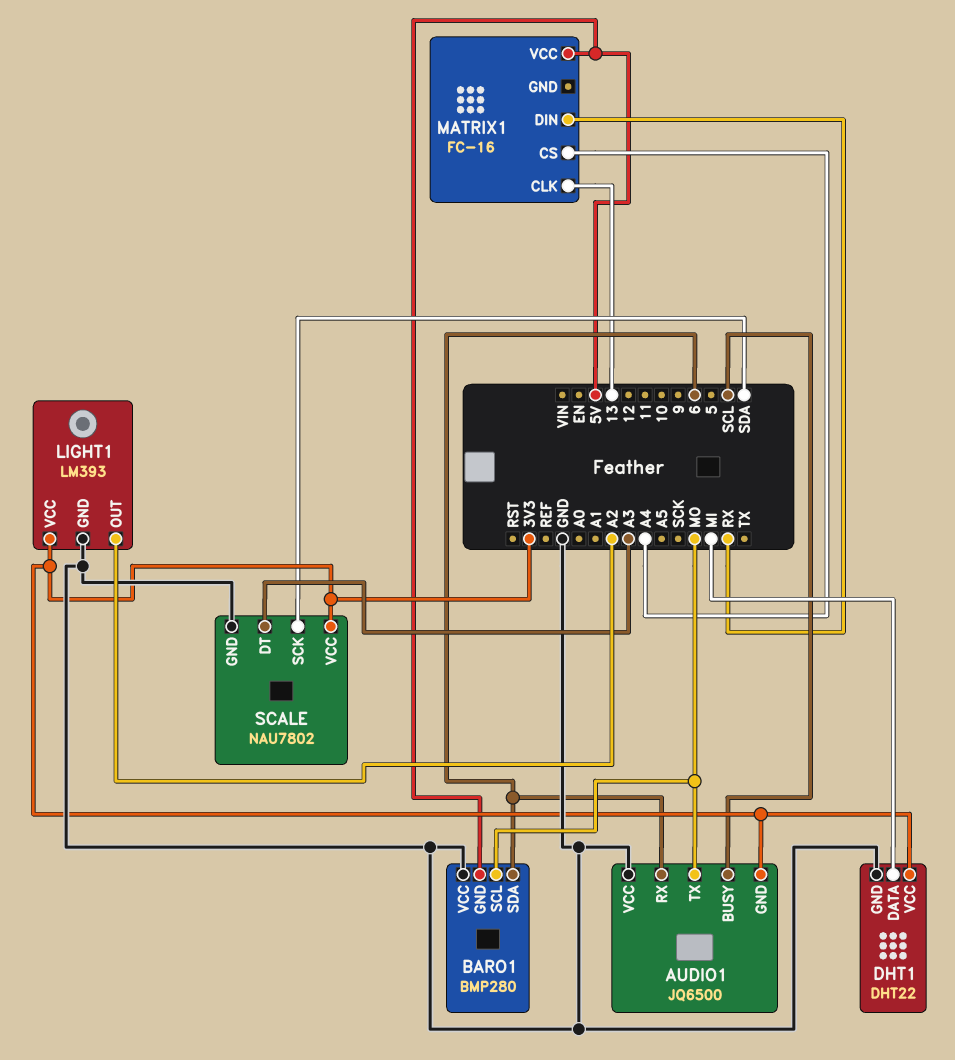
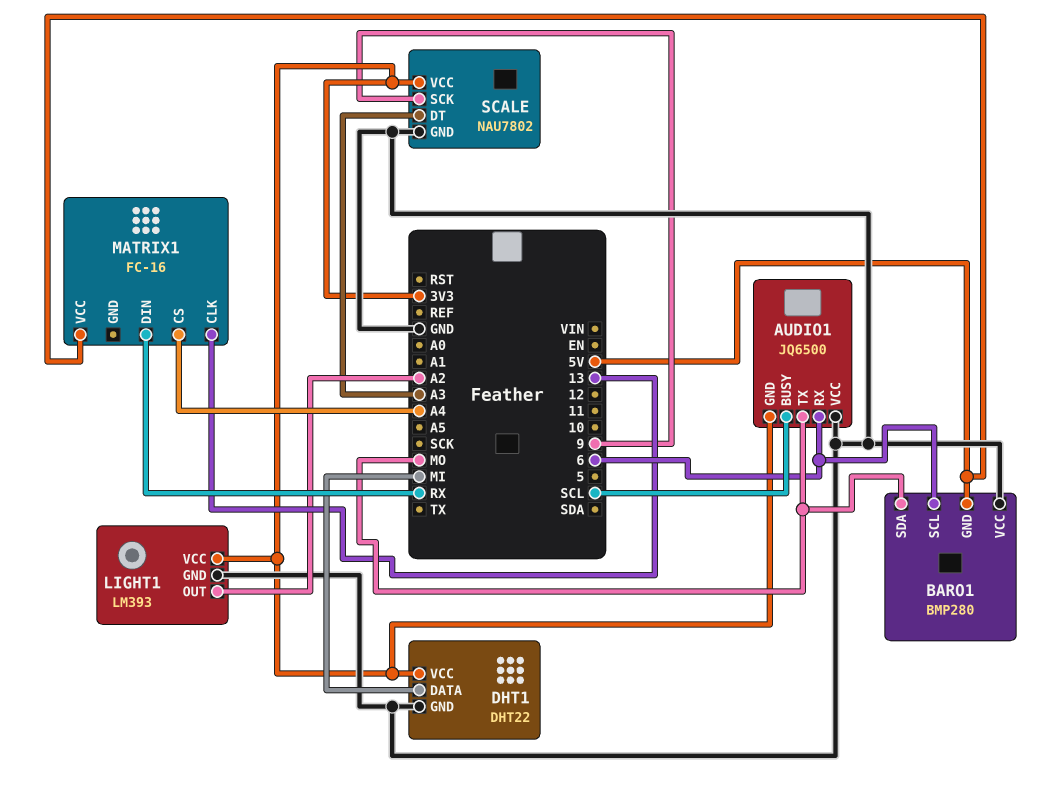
BARO1 pin SCL: MO -> 6
BARO1 pin SDA: 6 -> MO
SCALE pin SCK: SDA -> 9

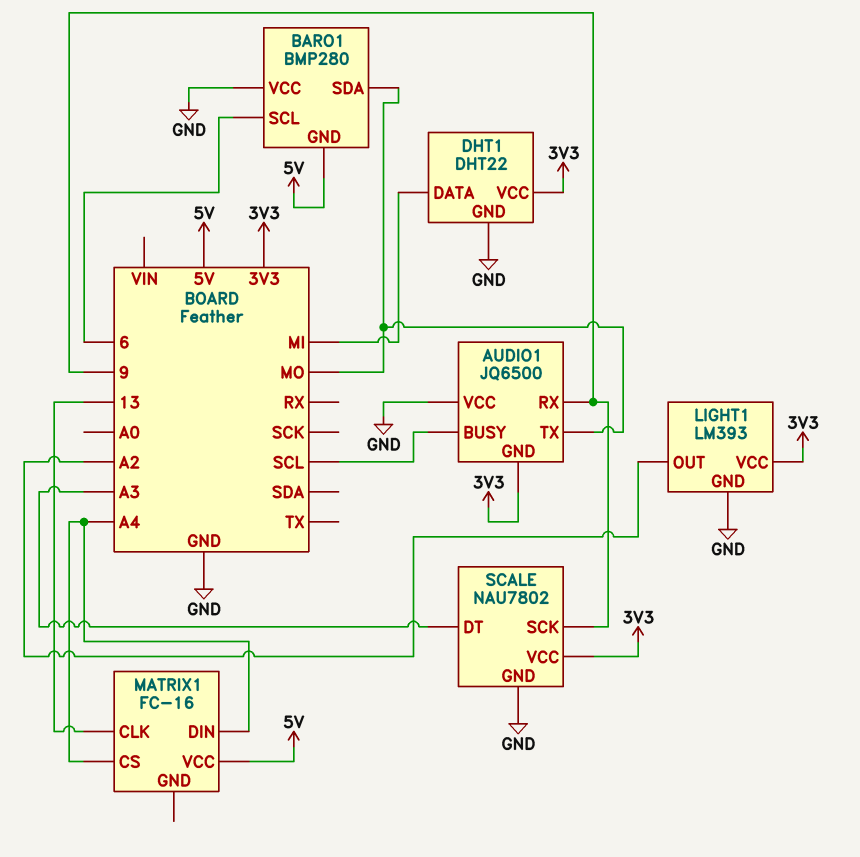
AUDIO1 pin RX: 6 -> 9
MATRIX1 pin DIN: RX -> A4

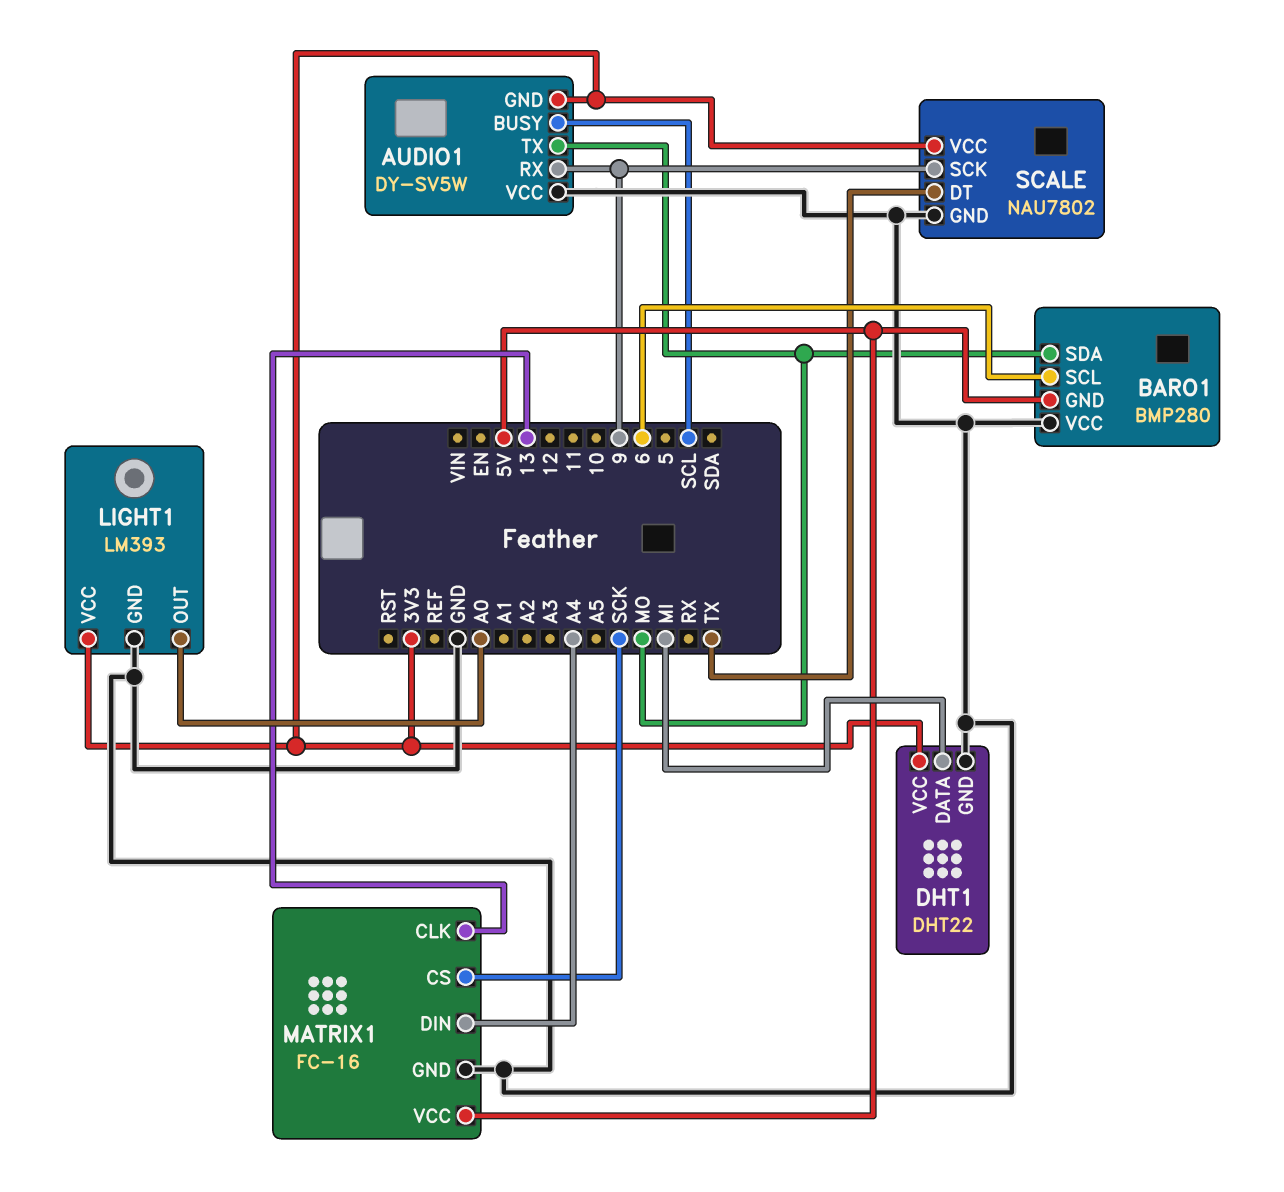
AUDIO1: JQ6500 -> DY-SV5W
LIGHT1 pin OUT: A2 -> A0
MATRIX1 pin CS: A4 -> SCK
MATRIX1 pin GND: none -> GND
SCALE pin DT: A3 -> TX

